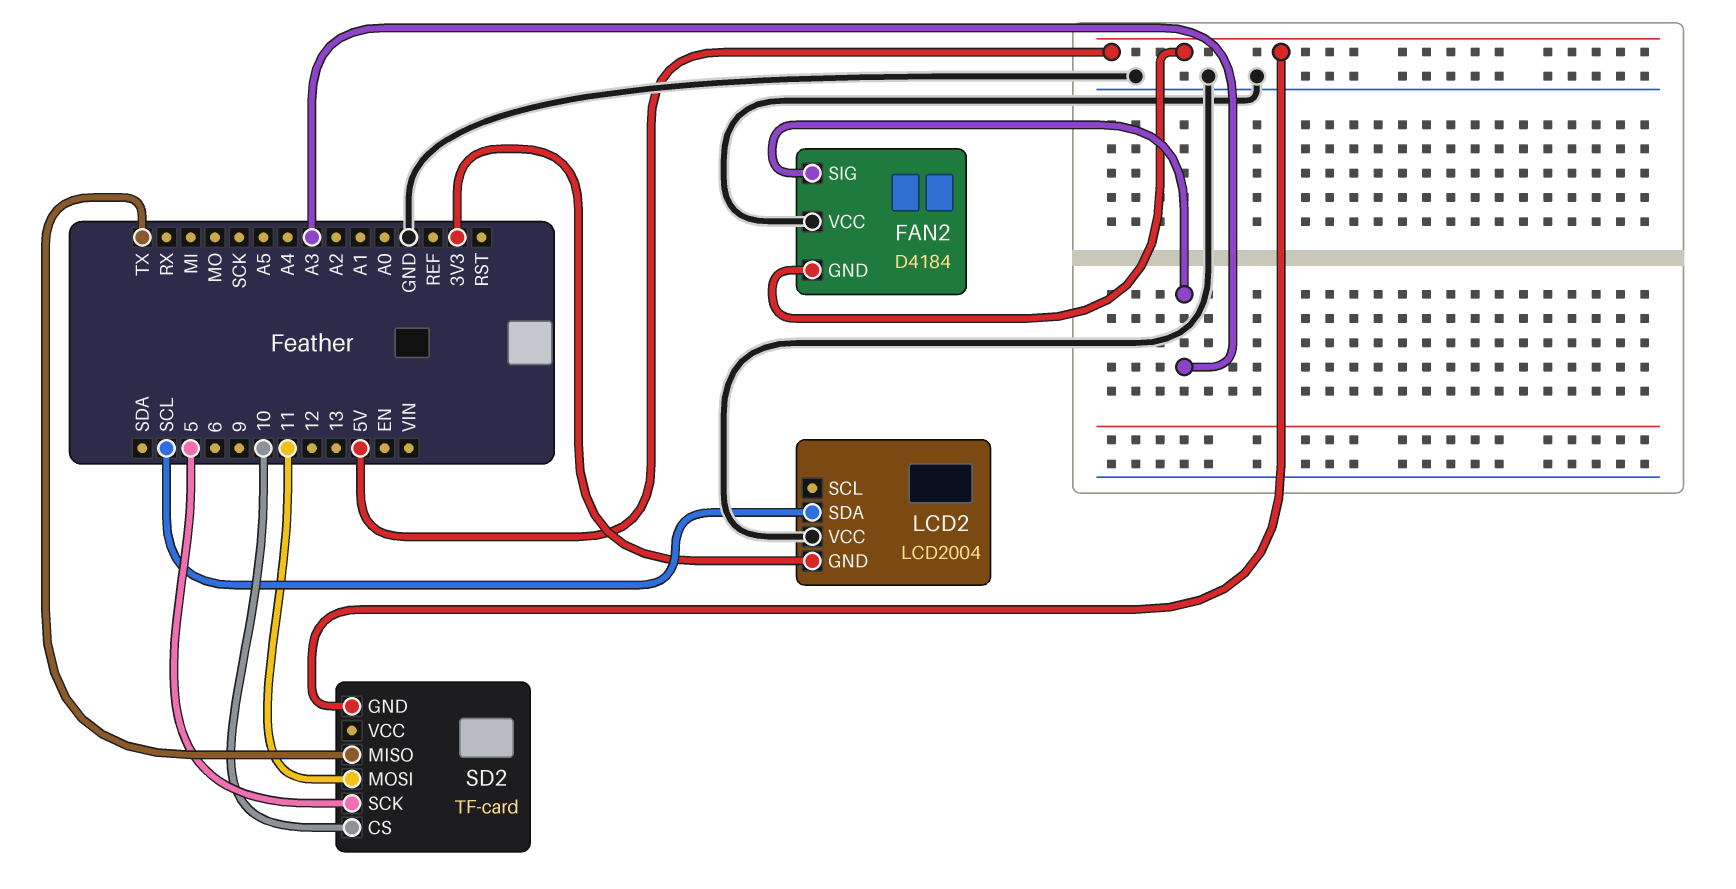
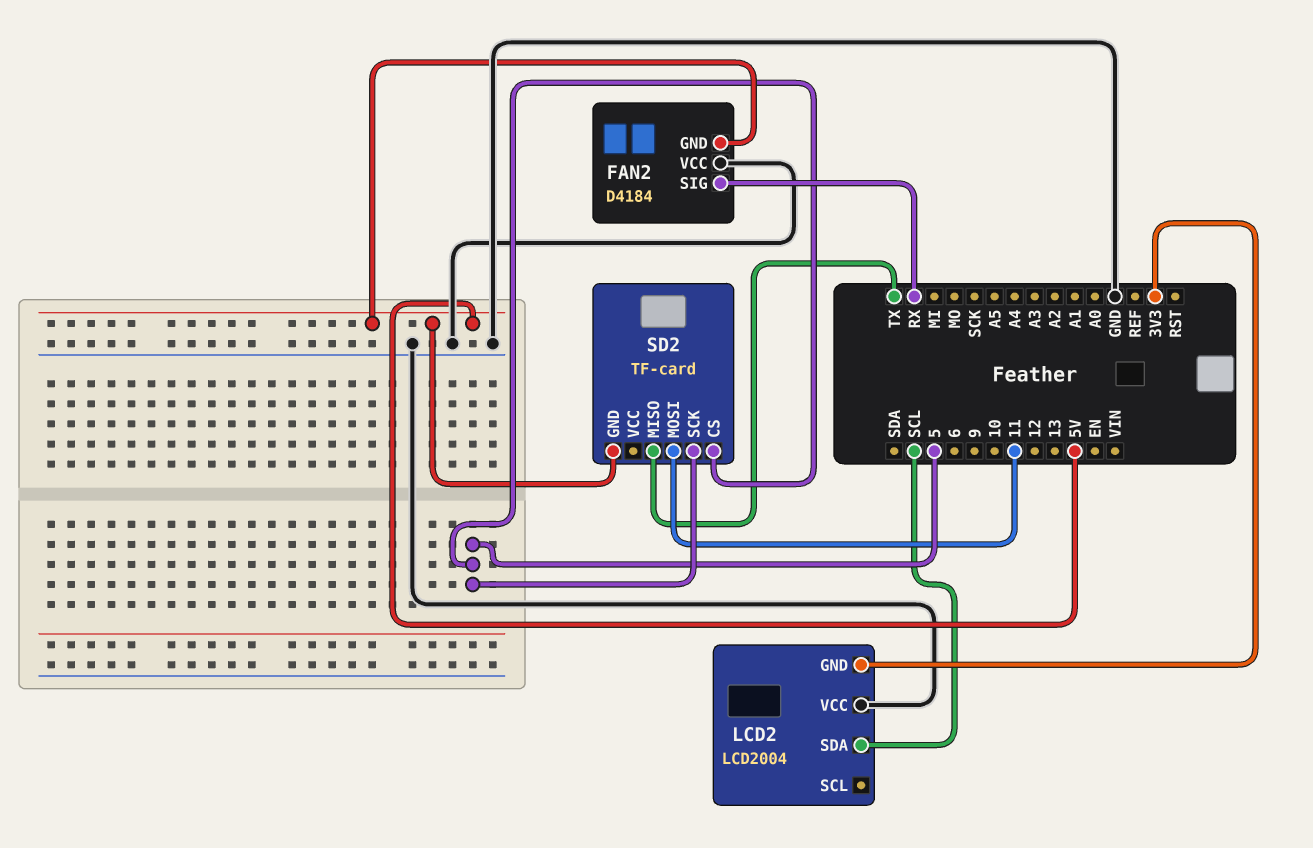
FAN2 pin SIG: A3 -> RX
SD2 pin CS: 10 -> 5

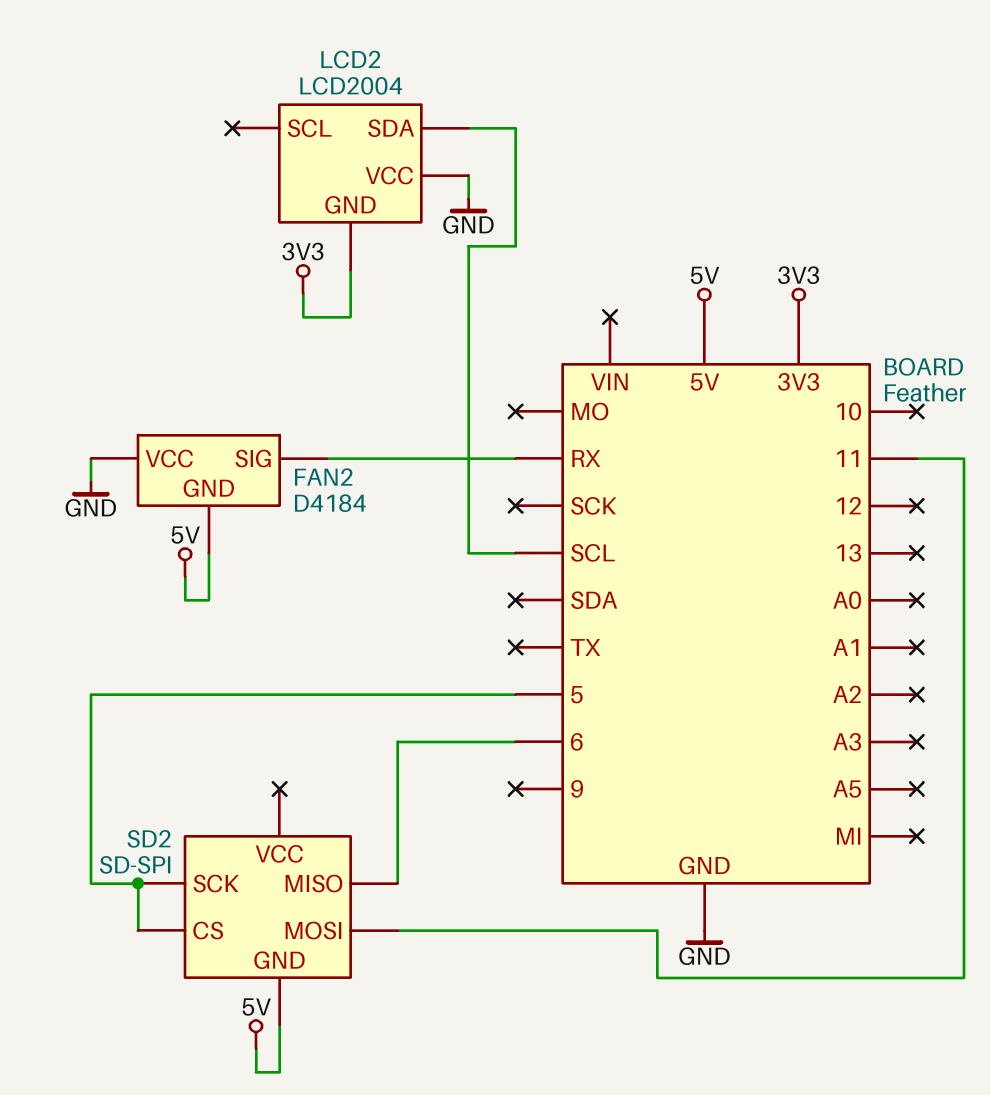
SD2: TF-card -> SD-SPI
SD2 pin MISO: TX -> 6

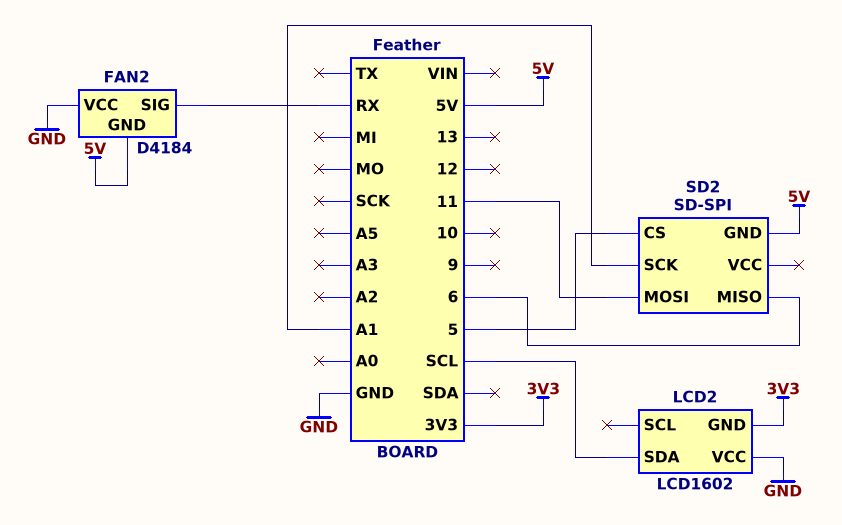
LCD2: LCD2004 -> LCD1602
SD2 pin SCK: 5 -> A1

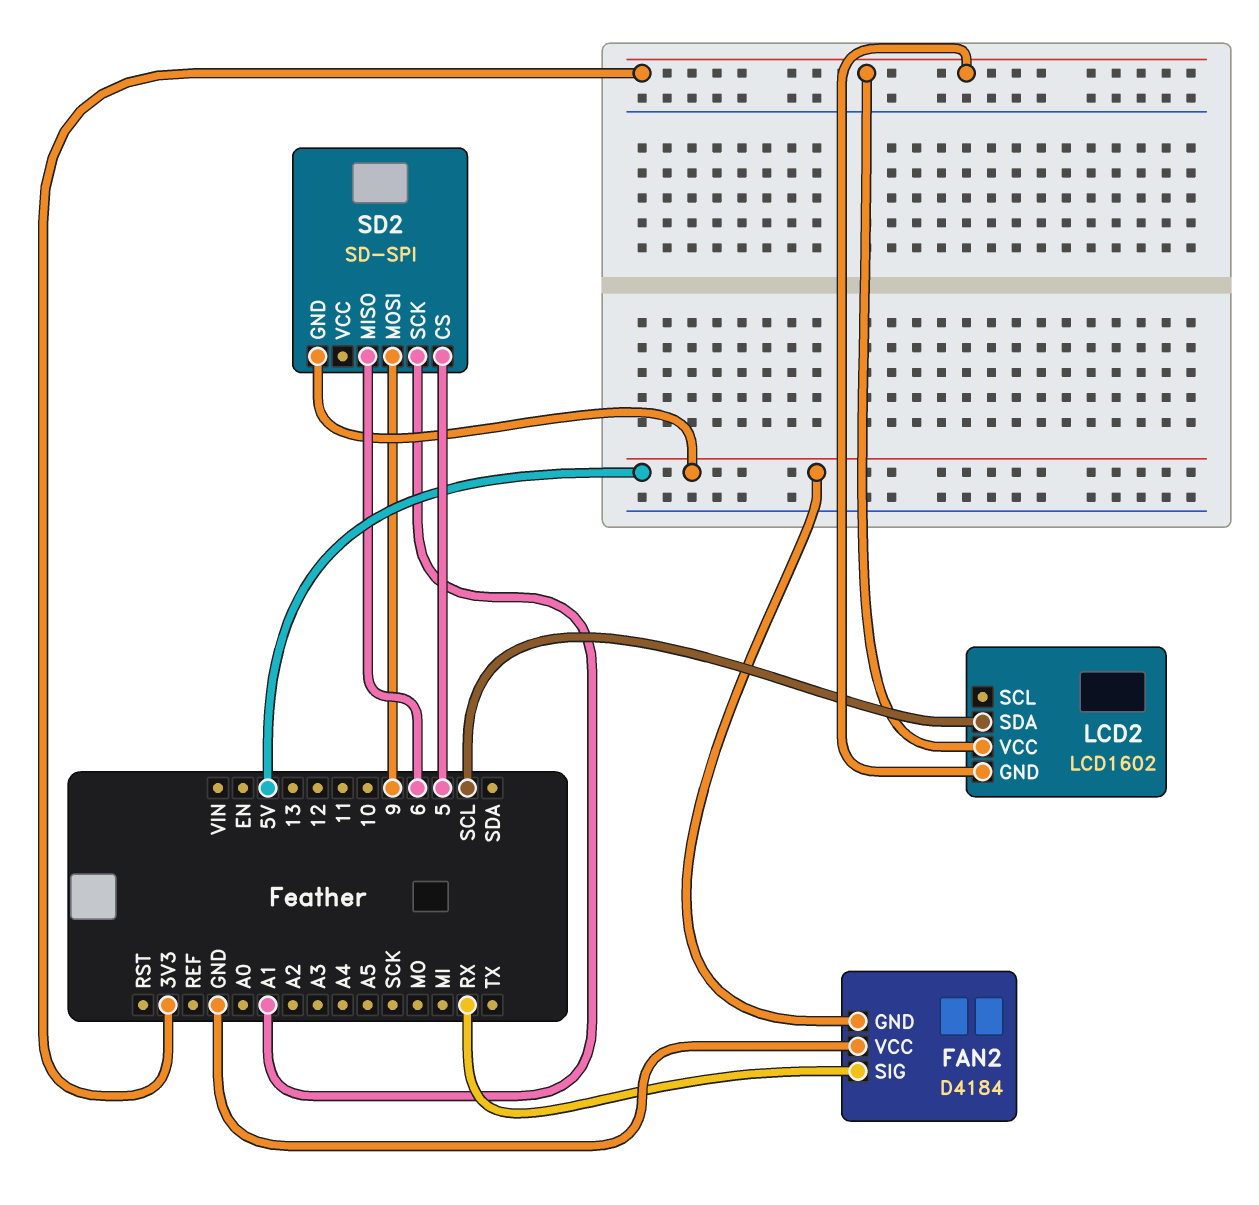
LCD2 pin VCC: GND -> 3V3
SD2 pin MOSI: 11 -> 9

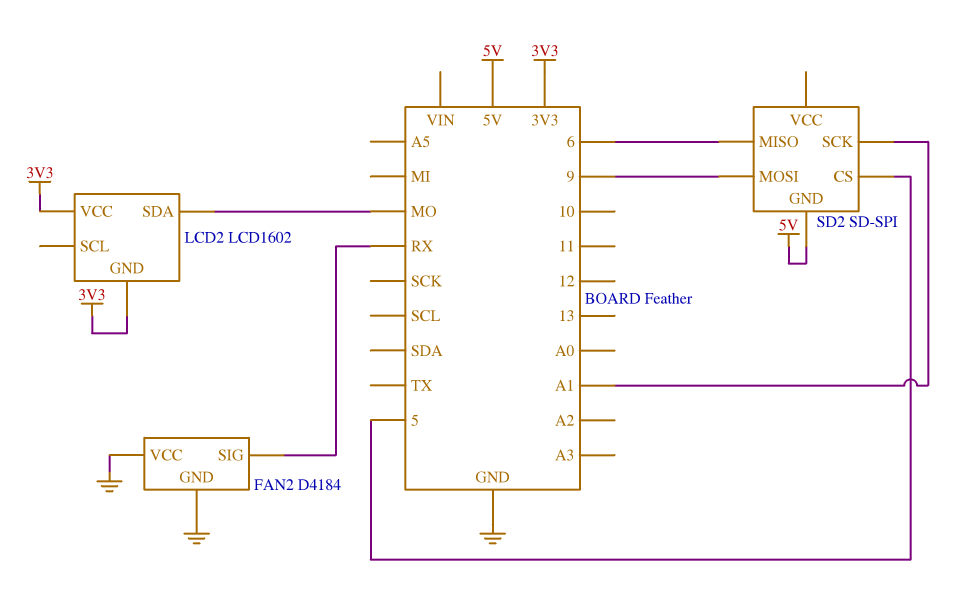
FAN2 pin GND: 5V -> GND
LCD2 pin SDA: SCL -> MO

